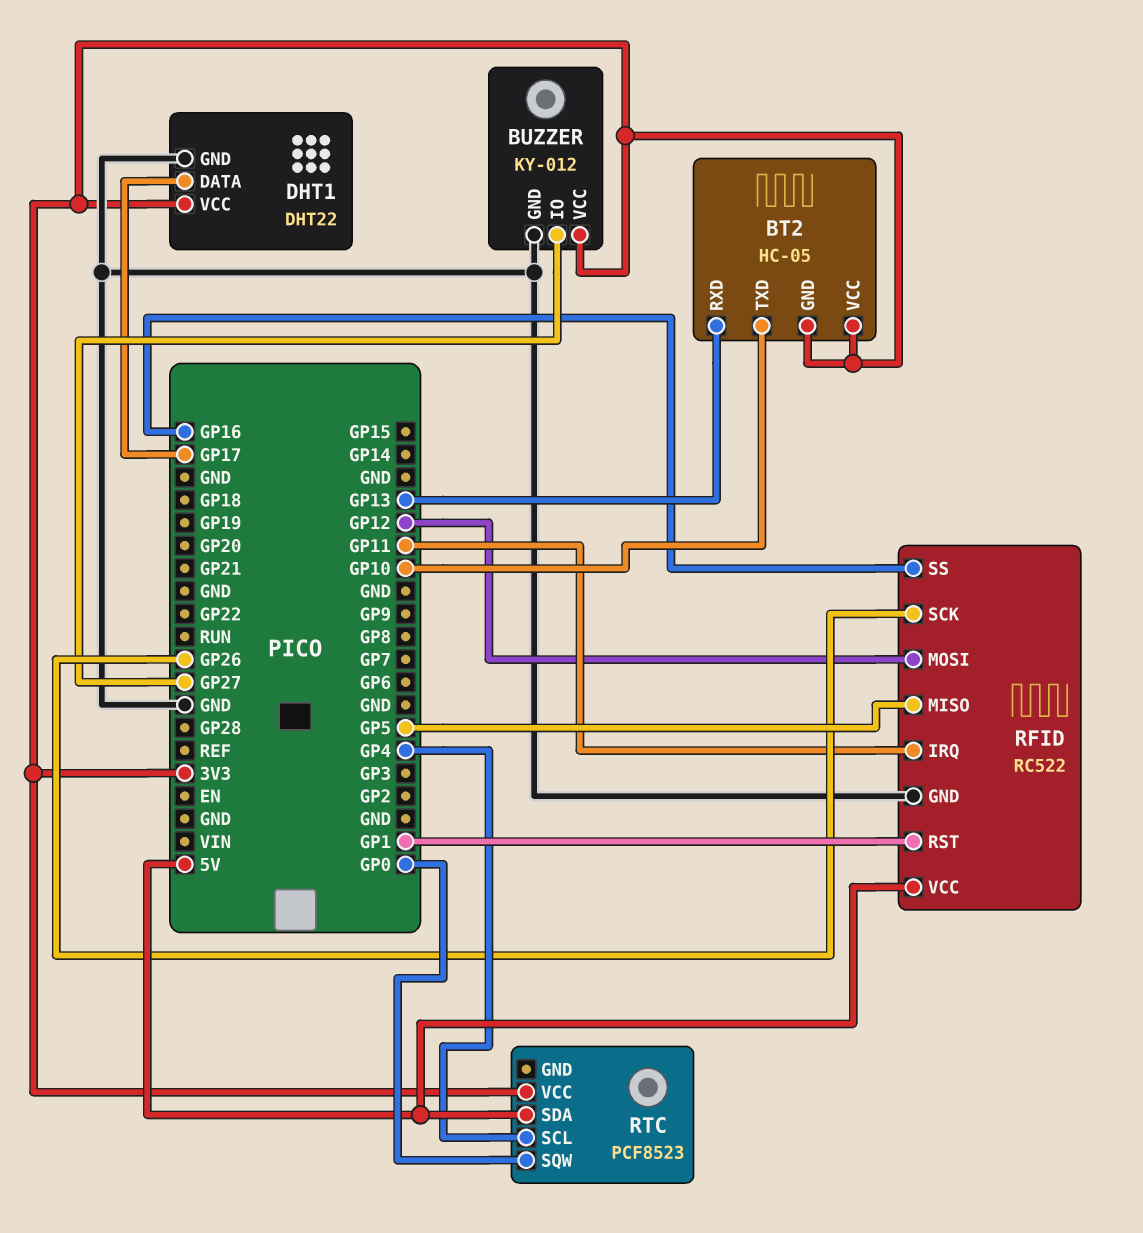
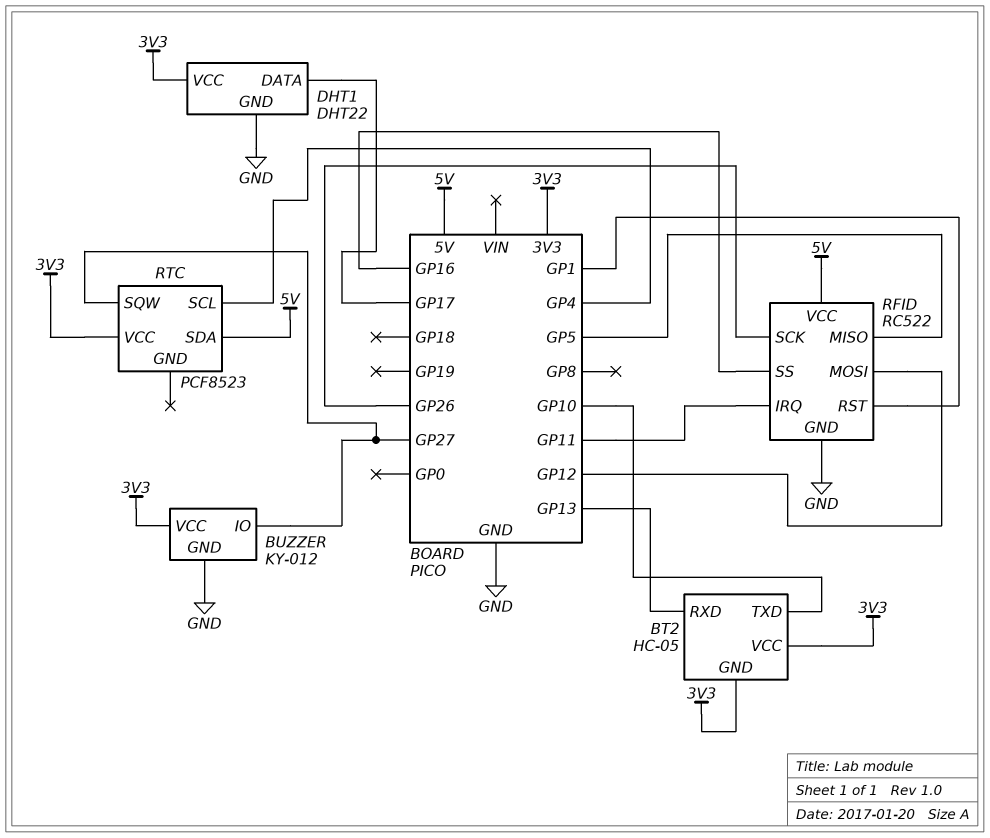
RTC pin SQW: GP0 -> GP27

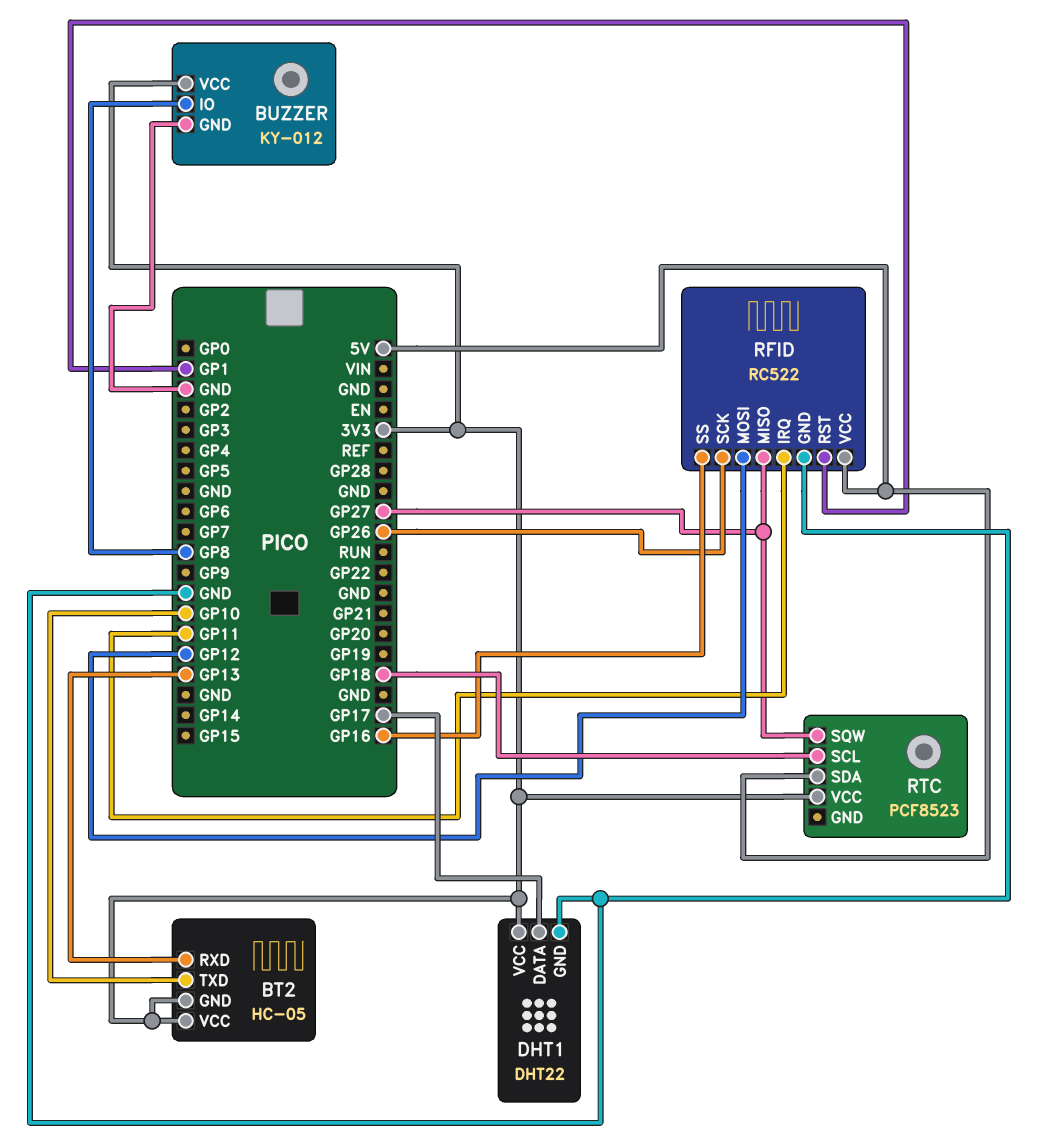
BUZZER pin IO: GP27 -> GP8
RFID pin MISO: GP5 -> GP27
RTC pin SCL: GP4 -> GP18

